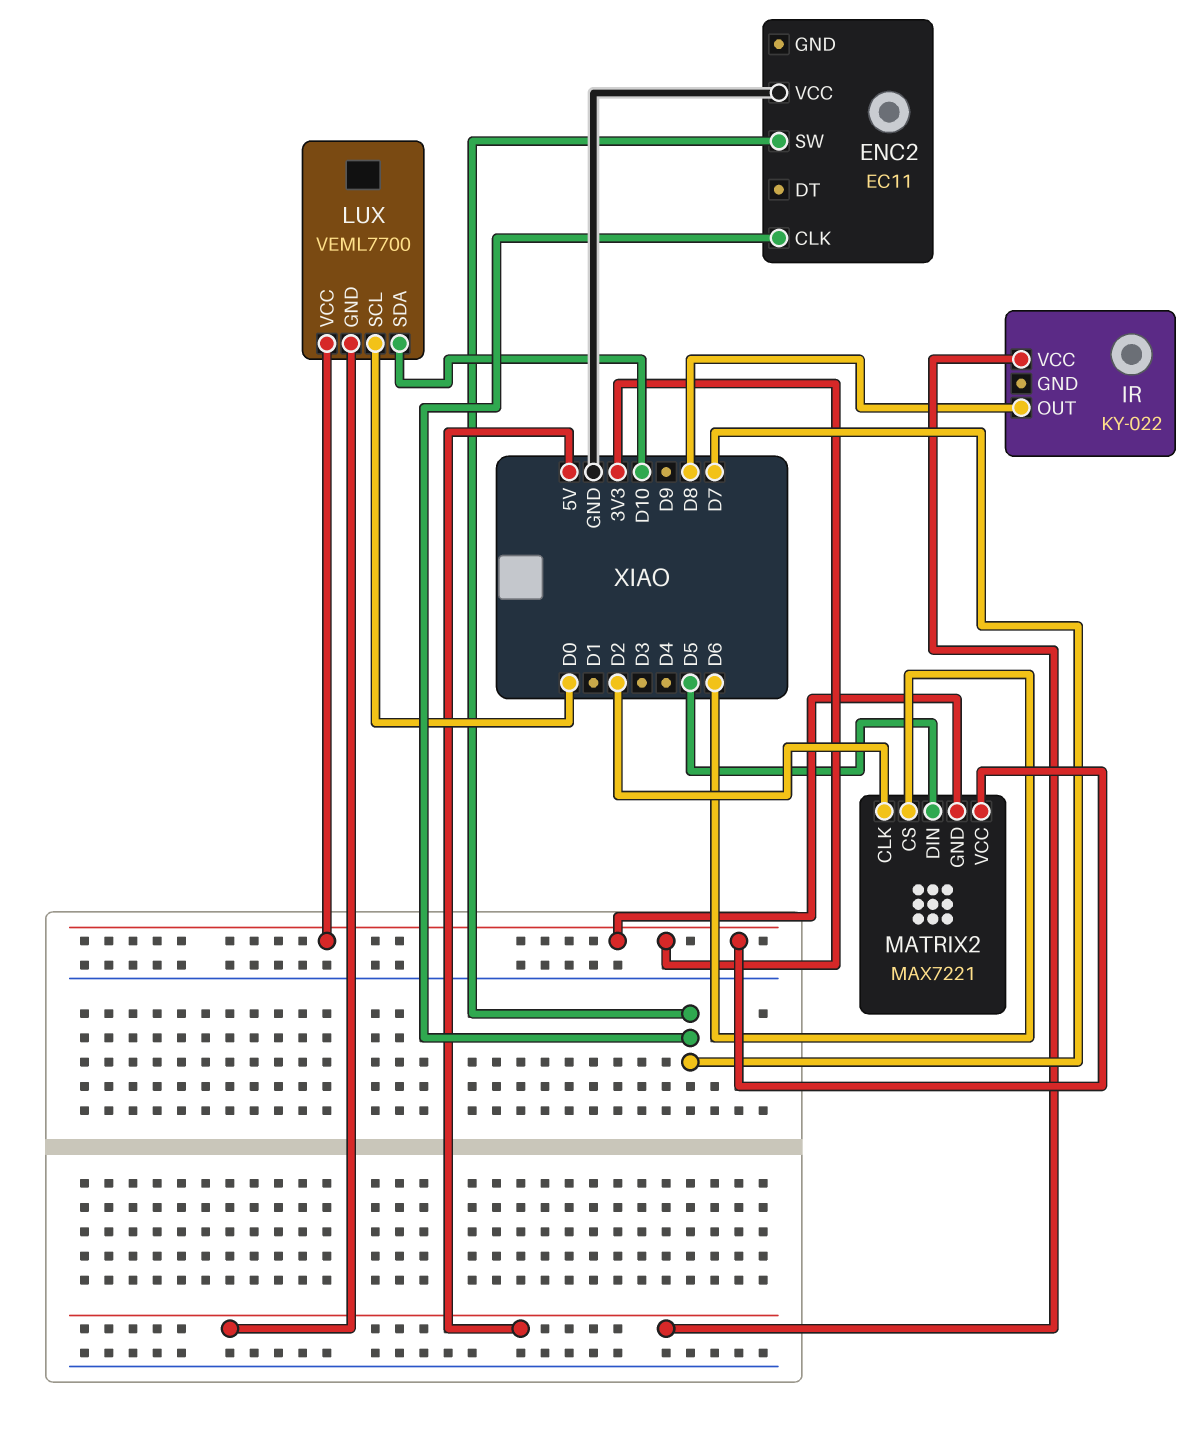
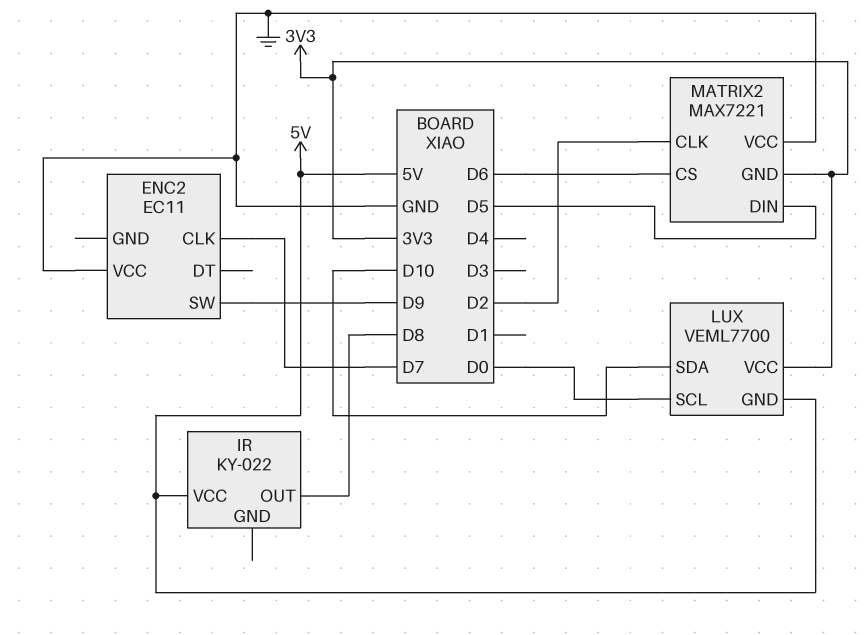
ENC2 pin SW: D7 -> D9
MATRIX2 pin VCC: 3V3 -> GND

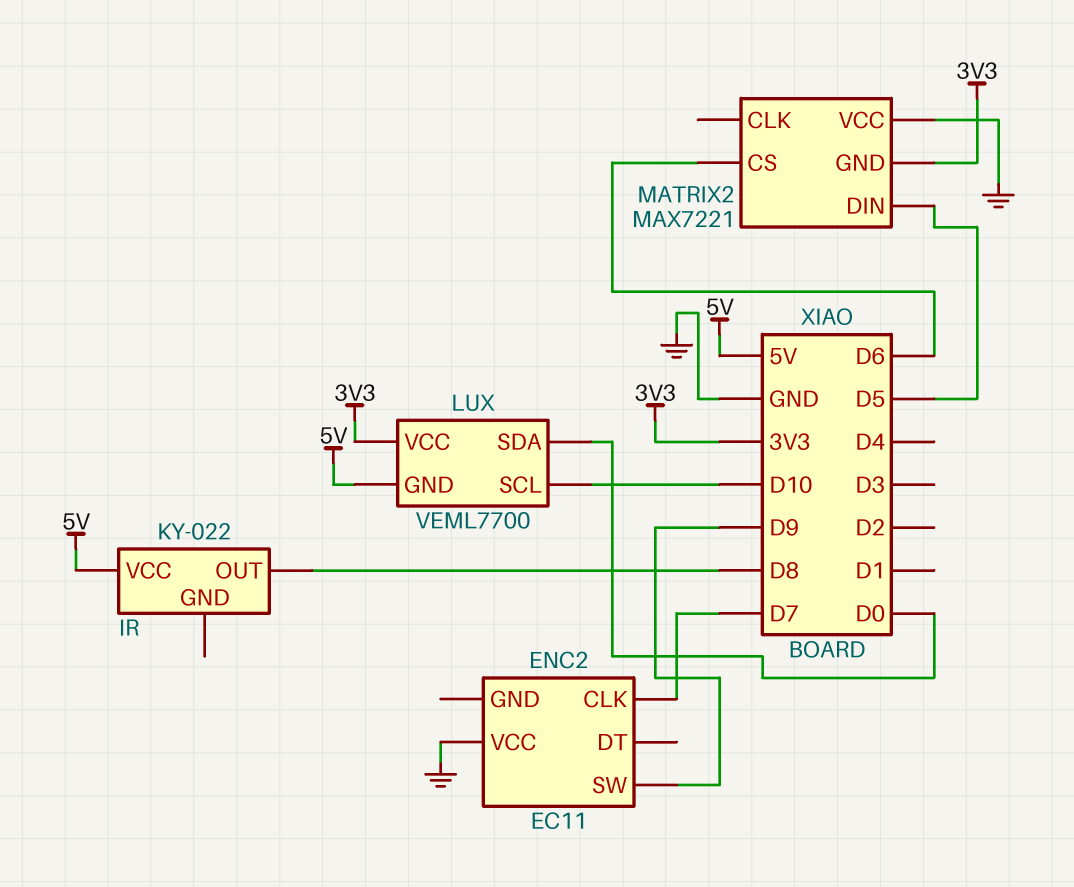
LUX pin SCL: D0 -> D10
LUX pin SDA: D10 -> D0
MATRIX2 pin CLK: D2 -> none

